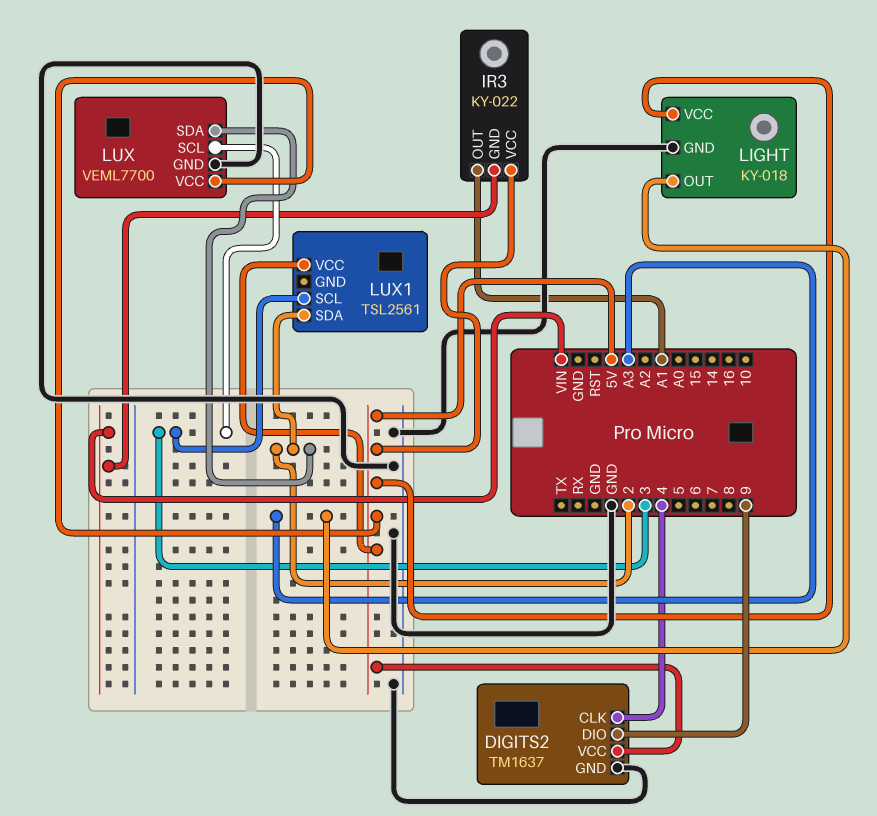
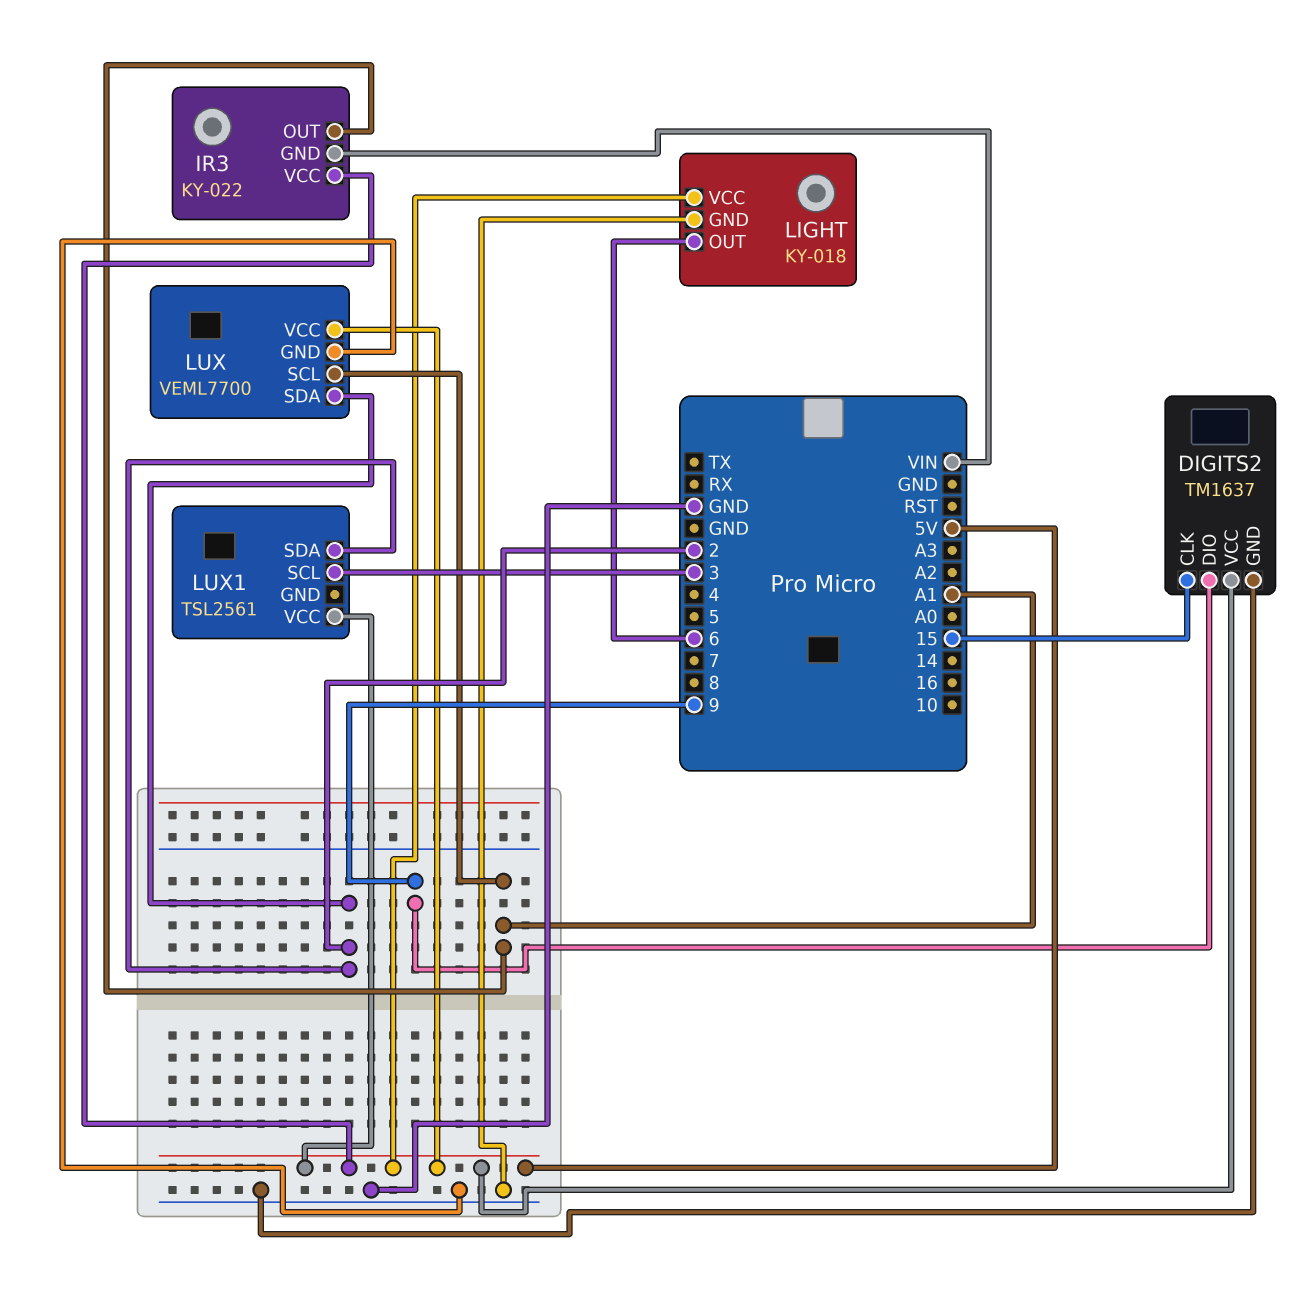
DIGITS2 pin CLK: 4 -> 15
LIGHT pin OUT: A3 -> 6
LUX pin SCL: 3 -> A1

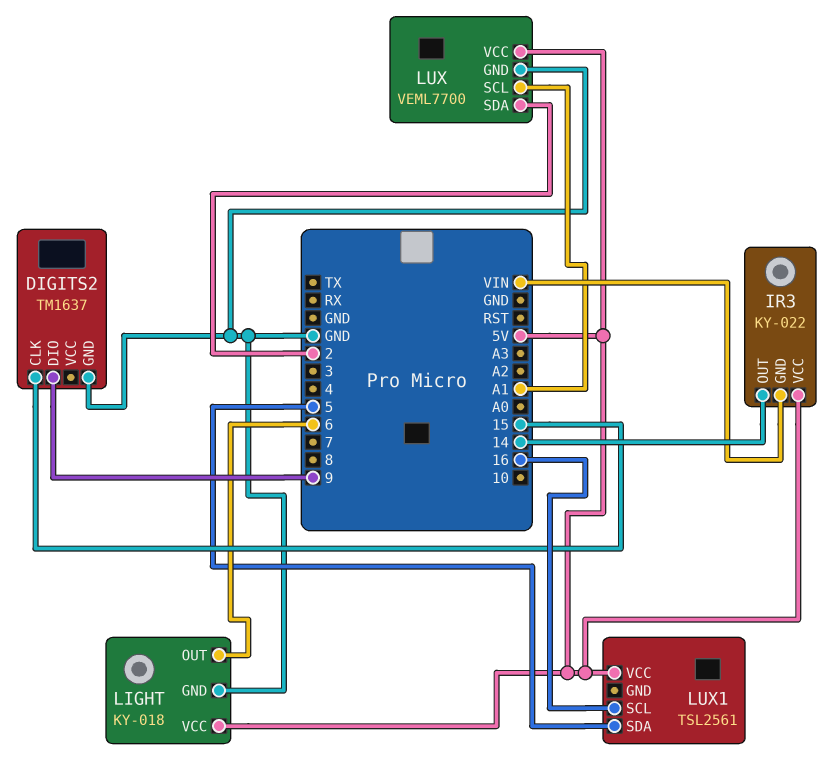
DIGITS2 pin VCC: 5V -> none
IR3 pin OUT: A1 -> 14
LUX1 pin SCL: 3 -> 16
LUX1 pin SDA: 2 -> 5

